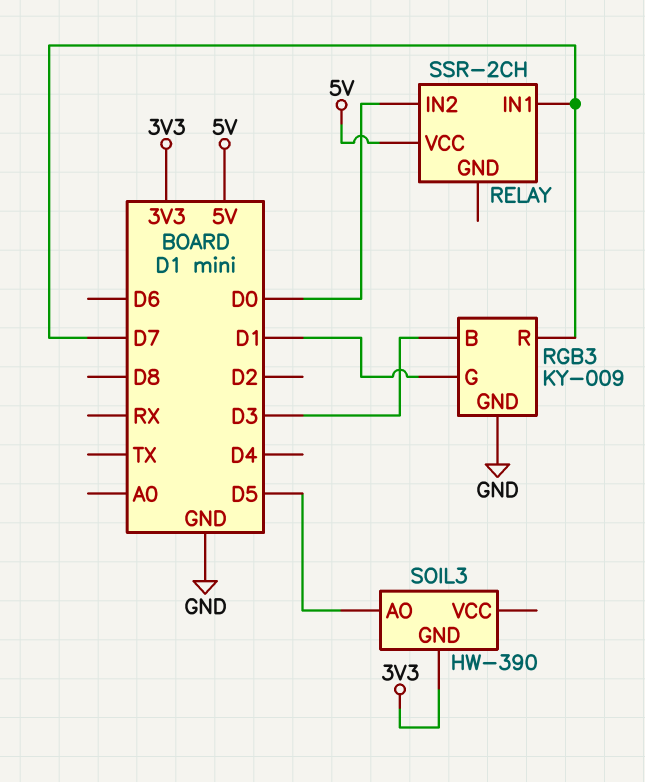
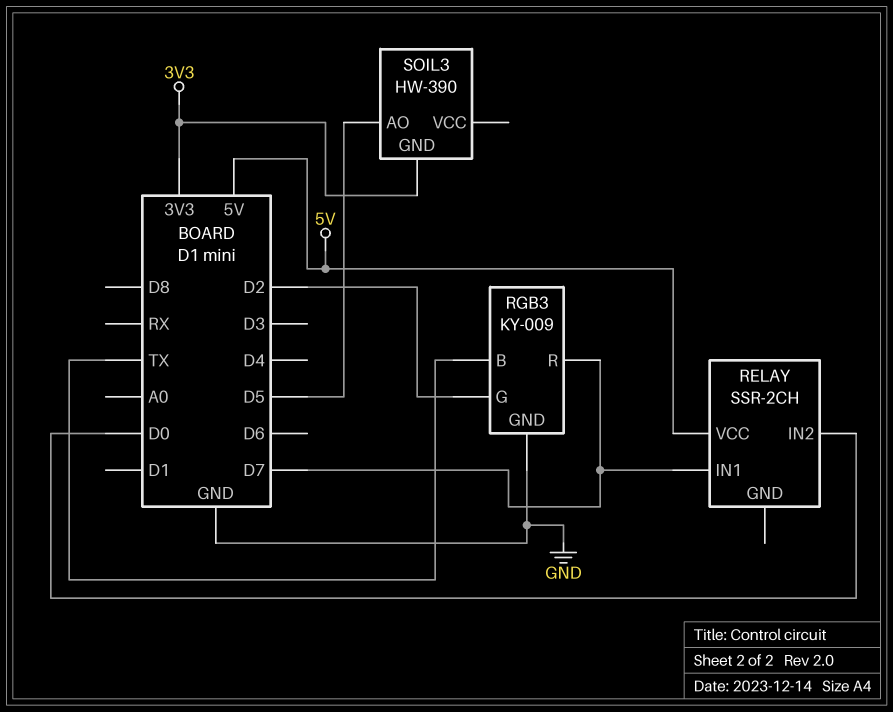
RGB3 pin B: D3 -> TX
RGB3 pin G: D1 -> D2

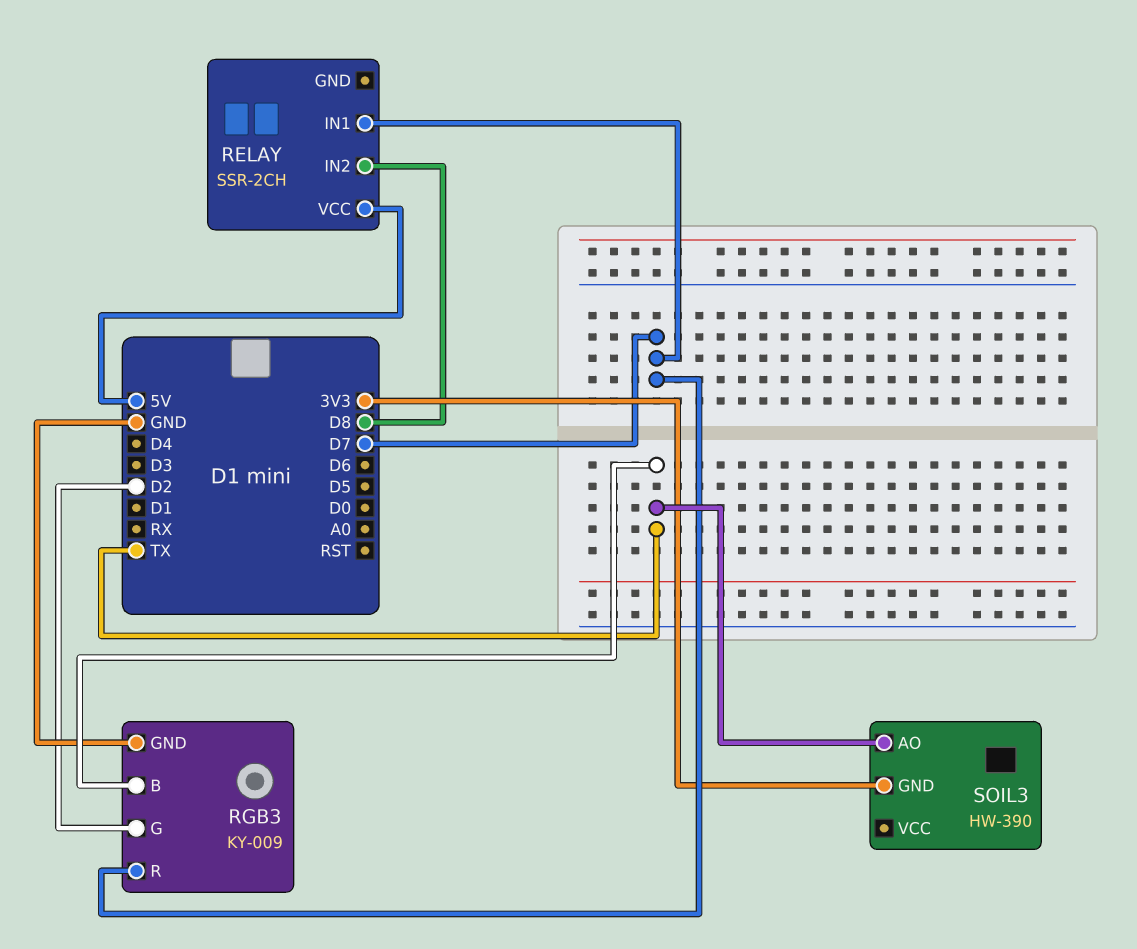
RELAY pin IN2: D0 -> D8
SOIL3 pin AO: D5 -> TX

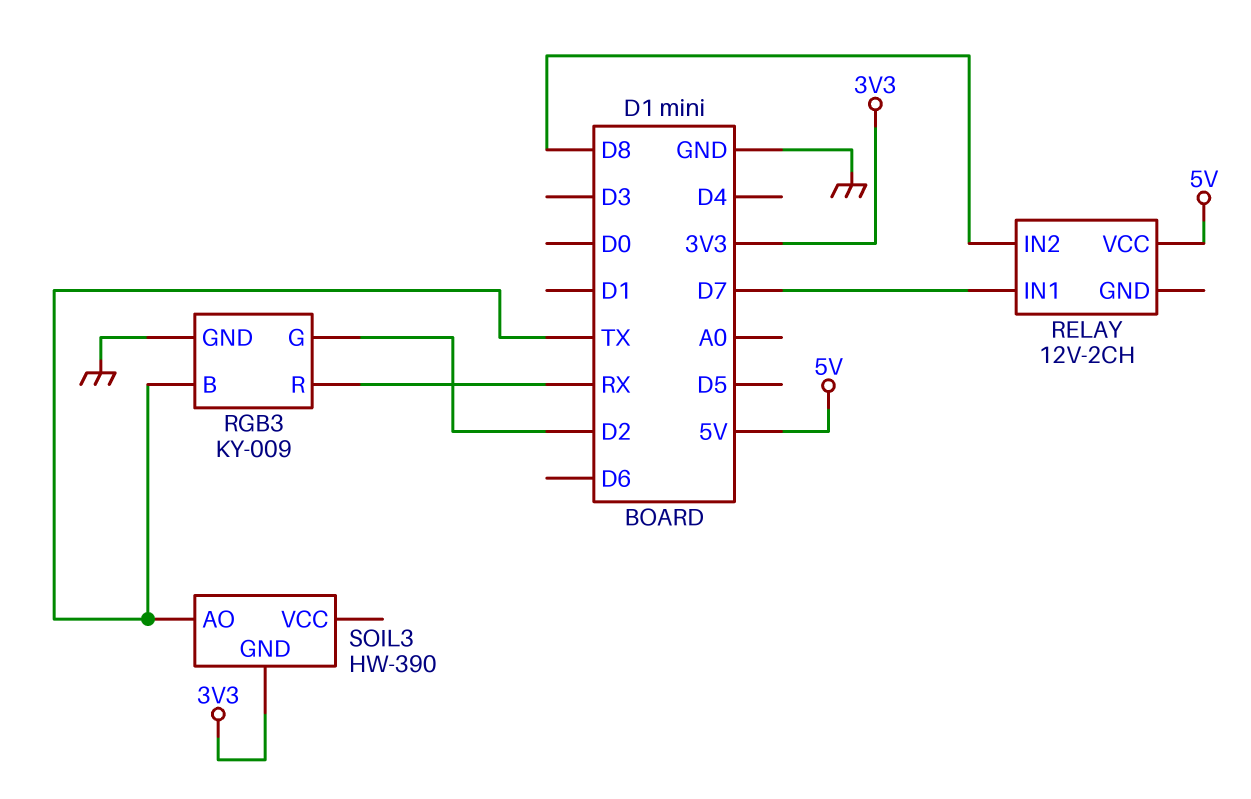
RELAY: SSR-2CH -> 12V-2CH
RGB3 pin R: D7 -> RX

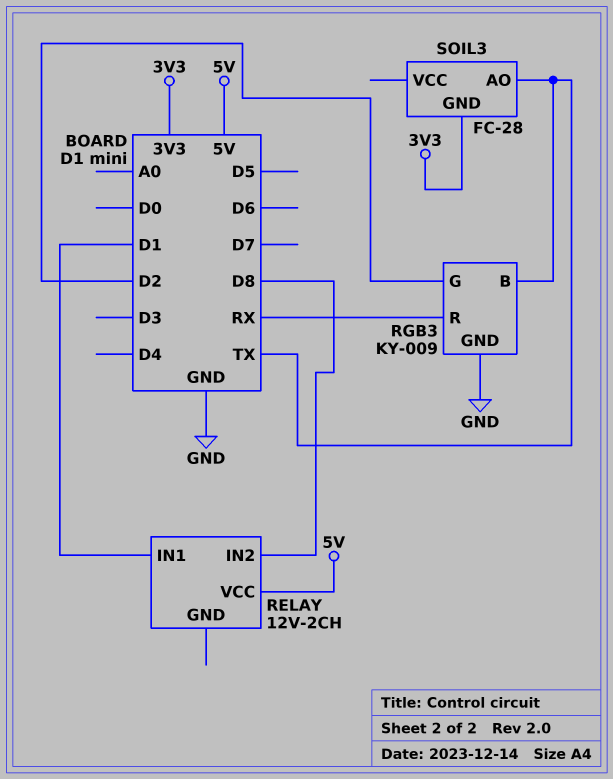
RELAY pin IN1: D7 -> D1
SOIL3: HW-390 -> FC-28

